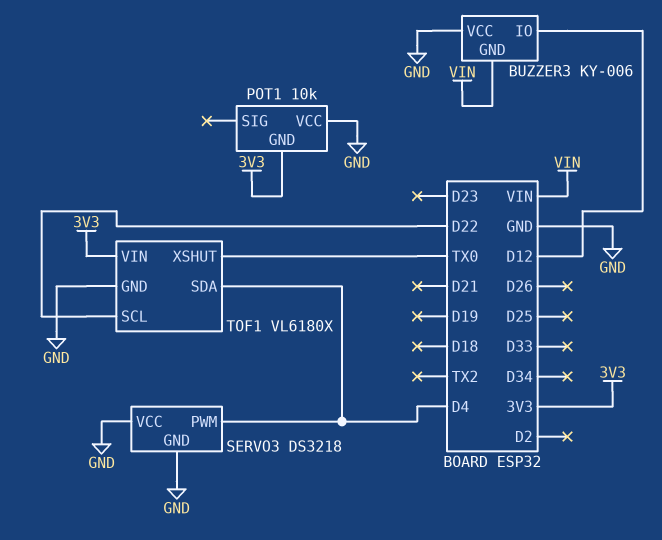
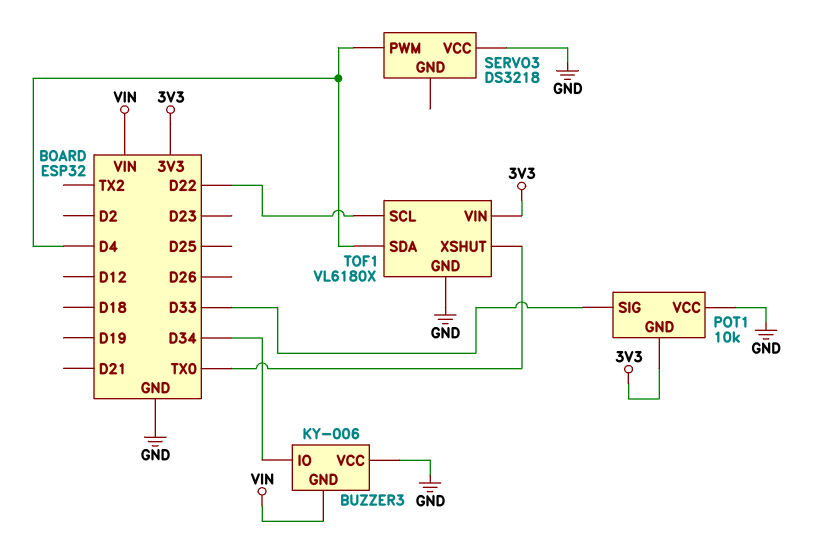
BUZZER3 pin IO: D12 -> D34
POT1 pin SIG: none -> D33
SERVO3 pin GND: GND -> none

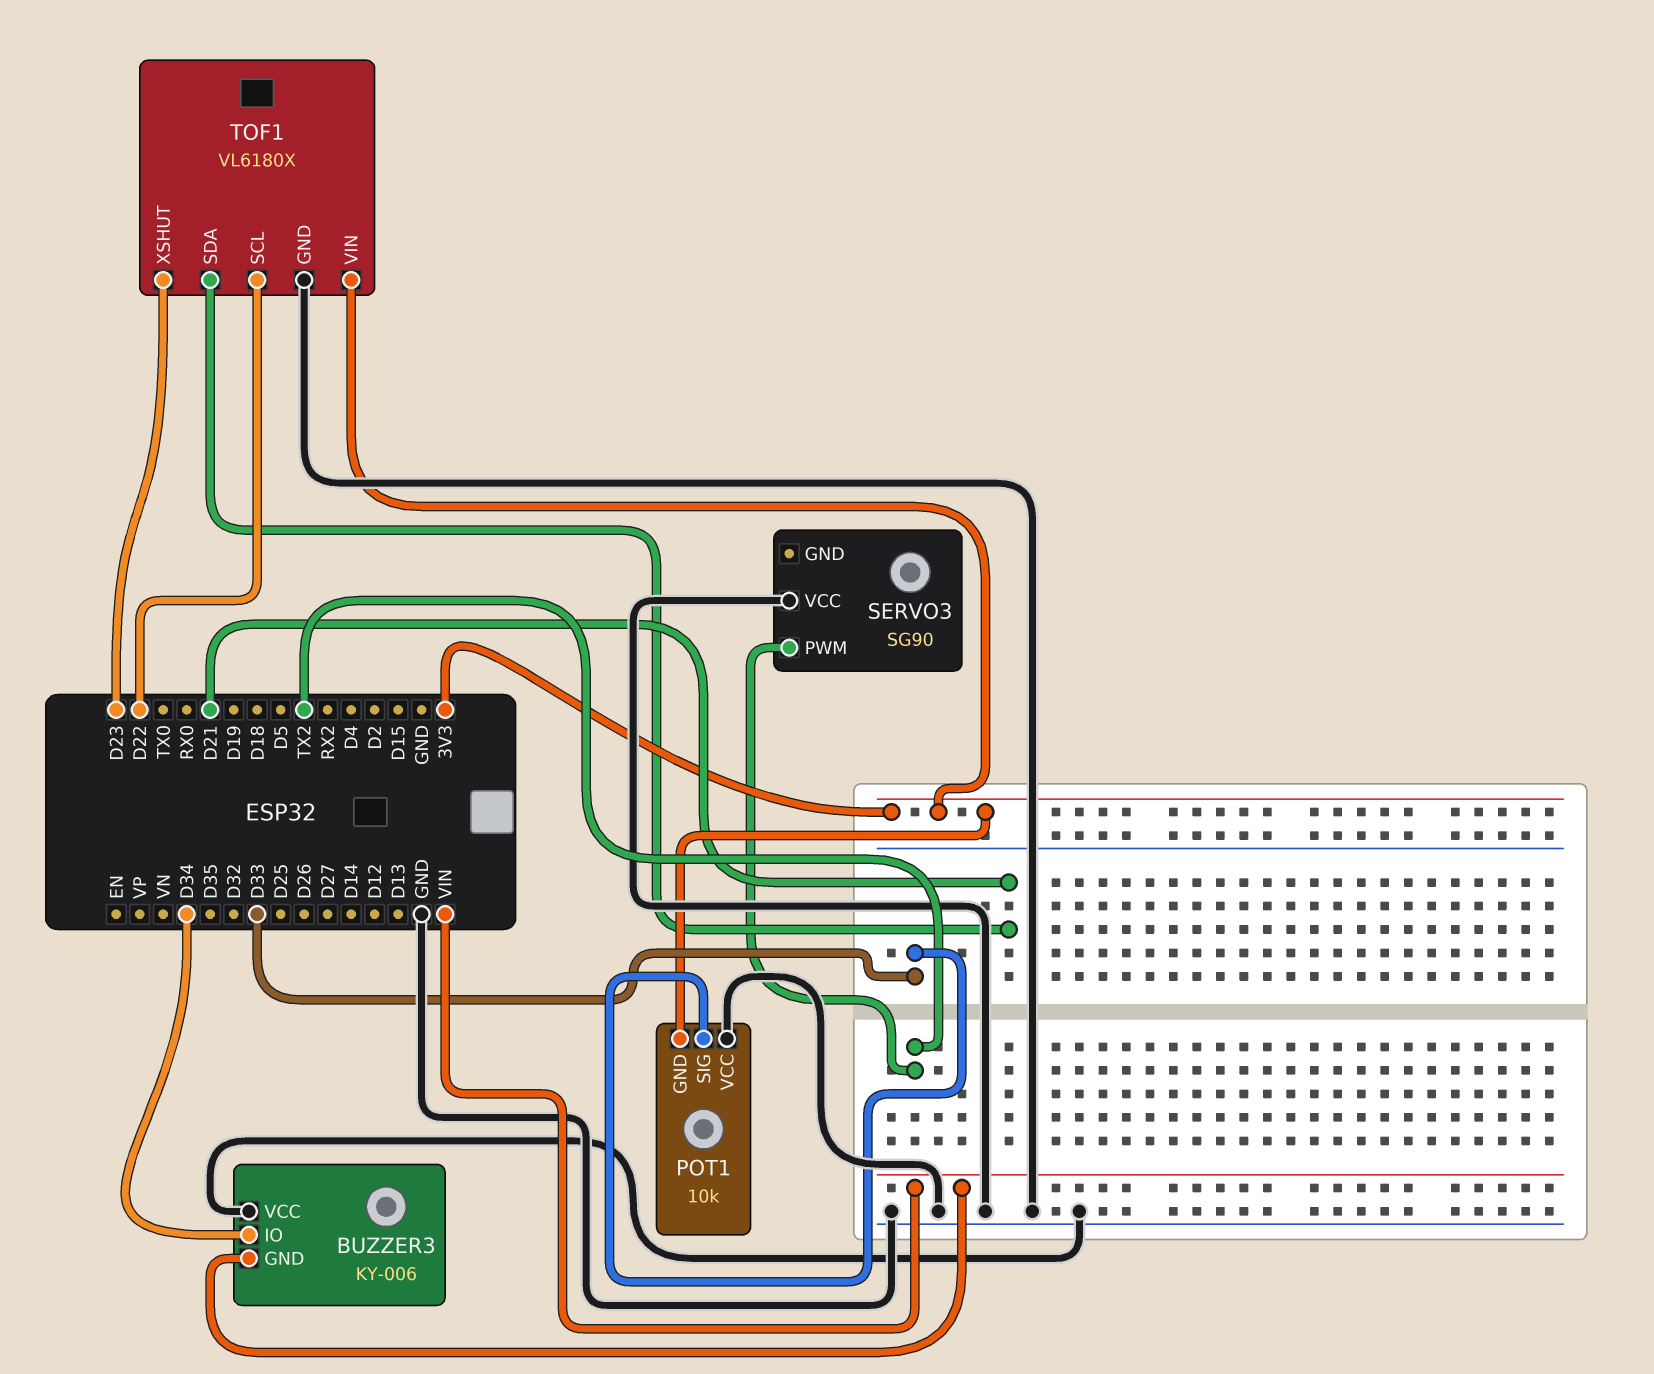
SERVO3: DS3218 -> SG90
SERVO3 pin PWM: D4 -> TX2
TOF1 pin SDA: D4 -> D21
TOF1 pin XSHUT: TX0 -> D23

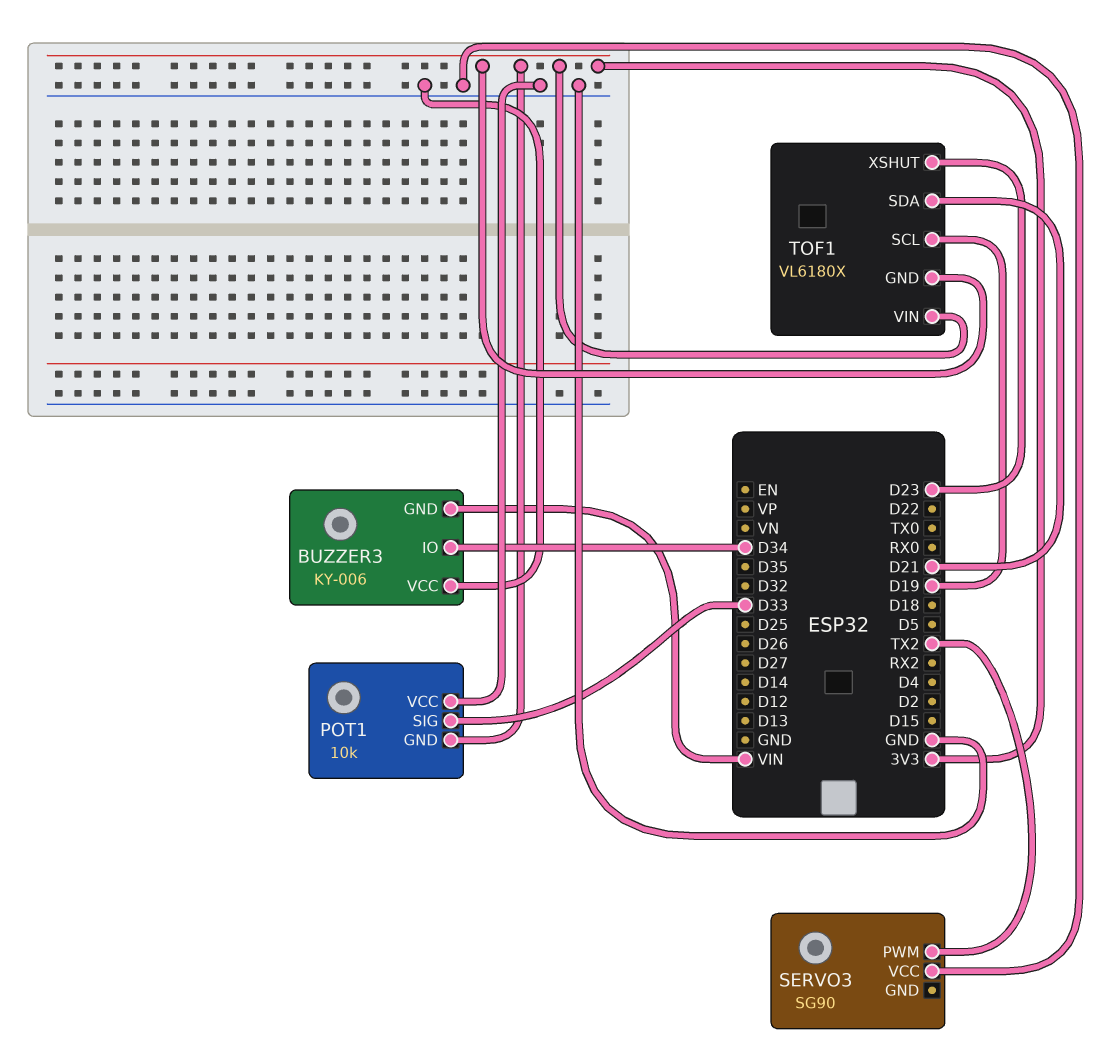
TOF1 pin GND: GND -> 3V3
TOF1 pin SCL: D22 -> D19

